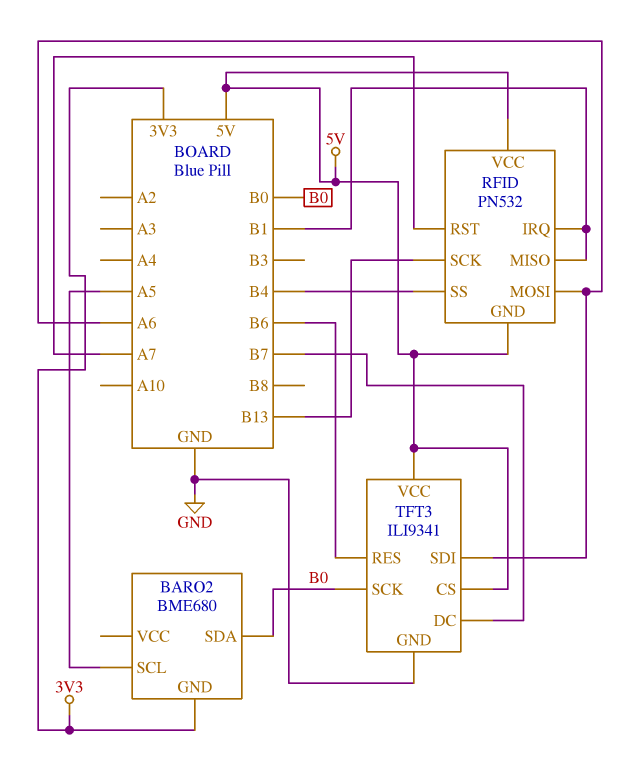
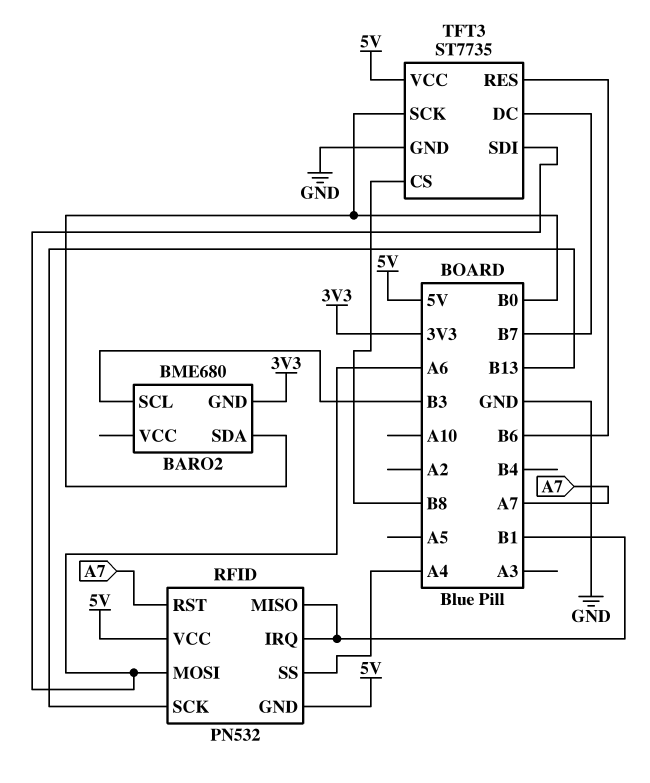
BARO2 pin SCL: A5 -> B3
RFID pin SS: B4 -> A4
TFT3: ILI9341 -> ST7735
TFT3 pin CS: 5V -> B8

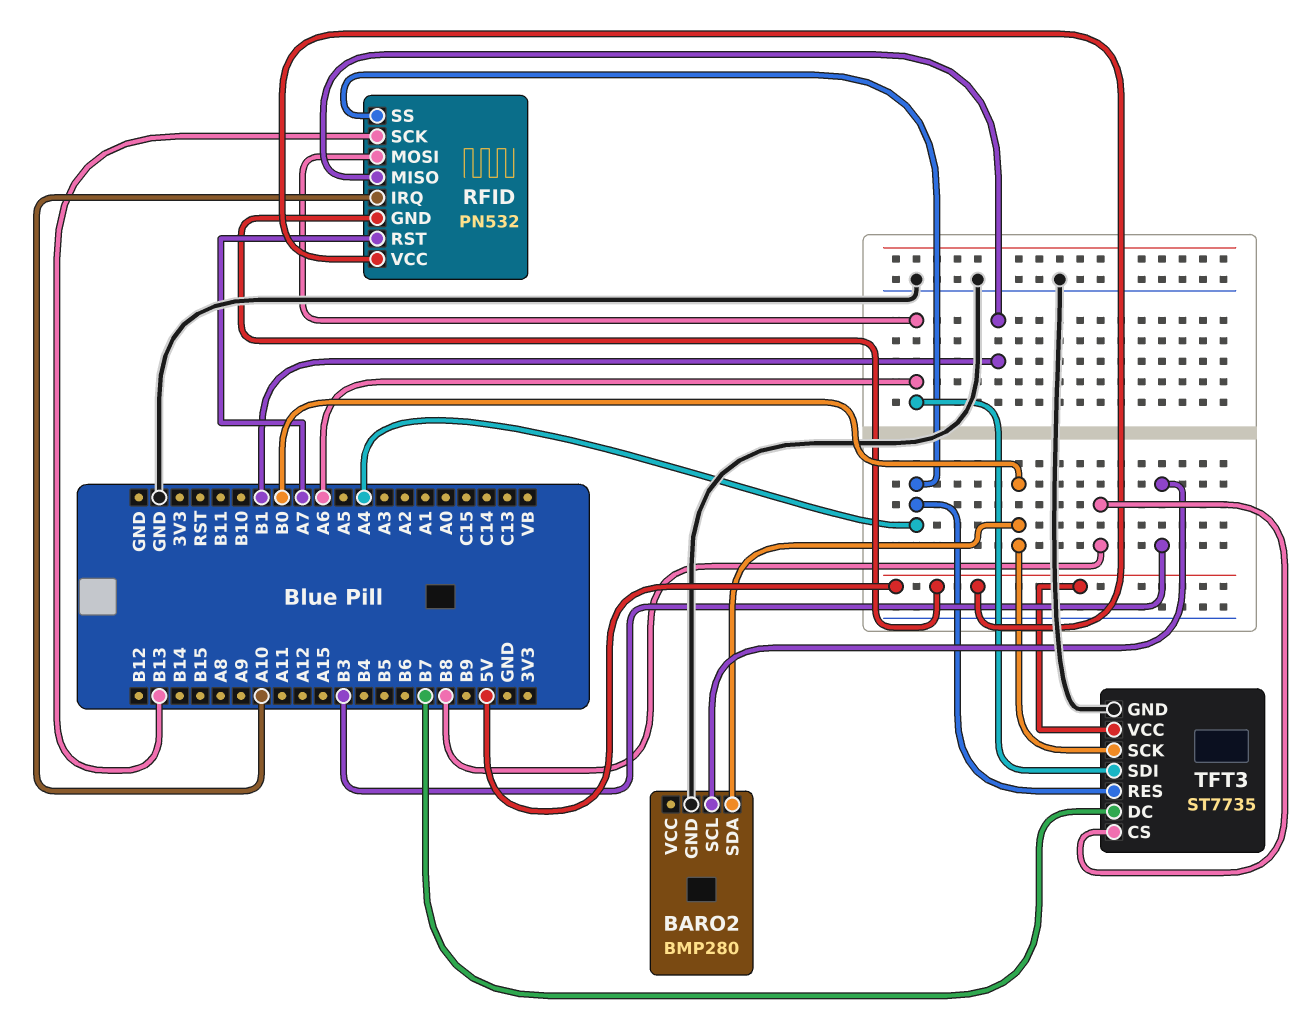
BARO2: BME680 -> BMP280
BARO2 pin GND: 3V3 -> GND
RFID pin IRQ: B1 -> A10
TFT3 pin RES: B6 -> A4

